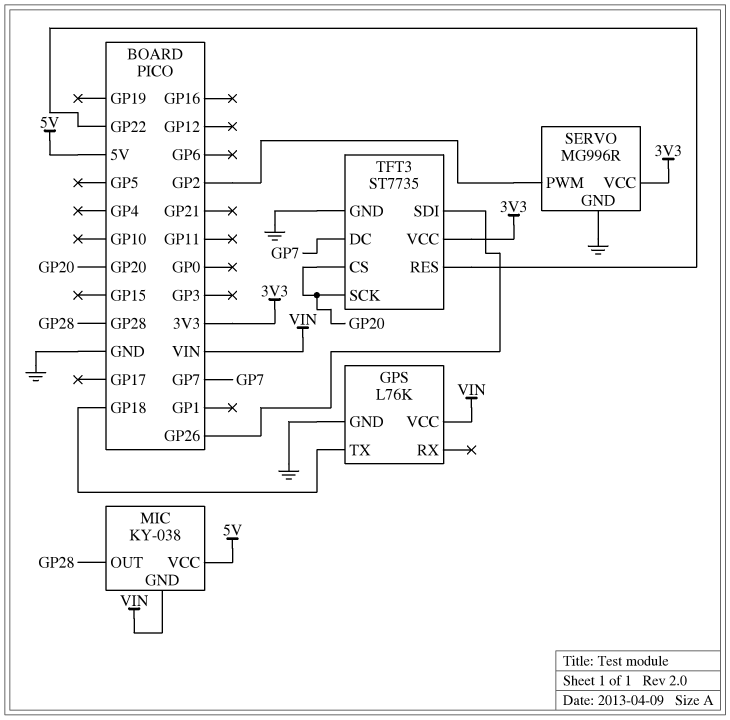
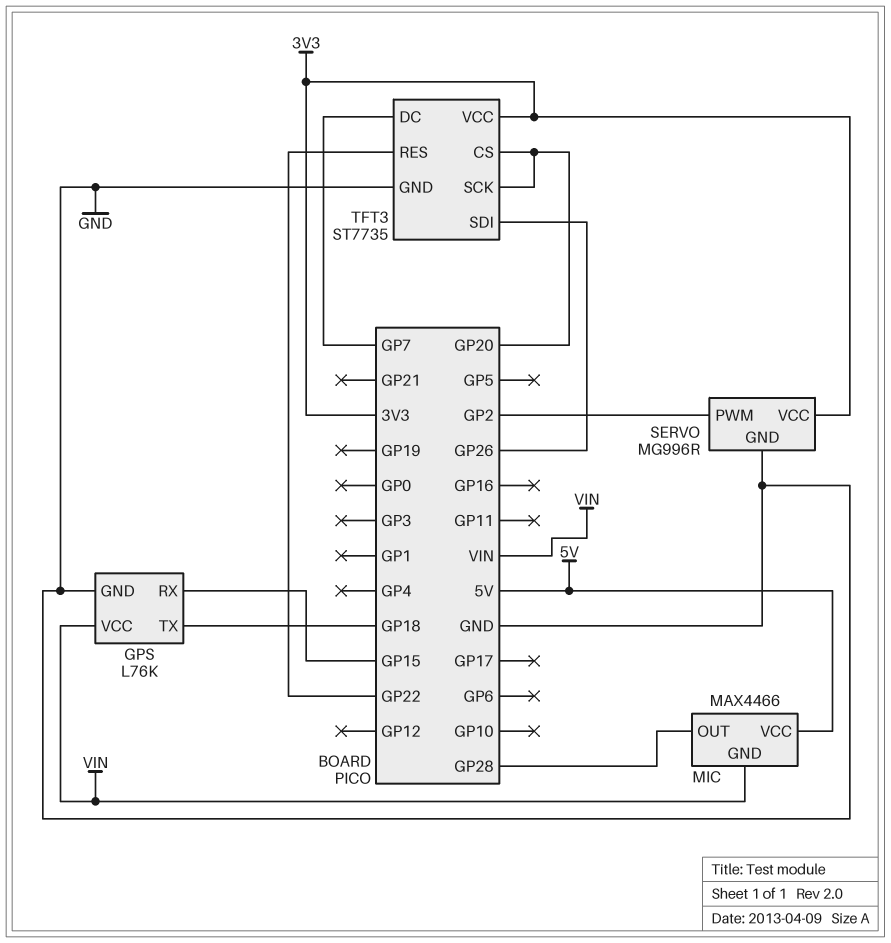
GPS pin RX: none -> GP15
MIC: KY-038 -> MAX4466

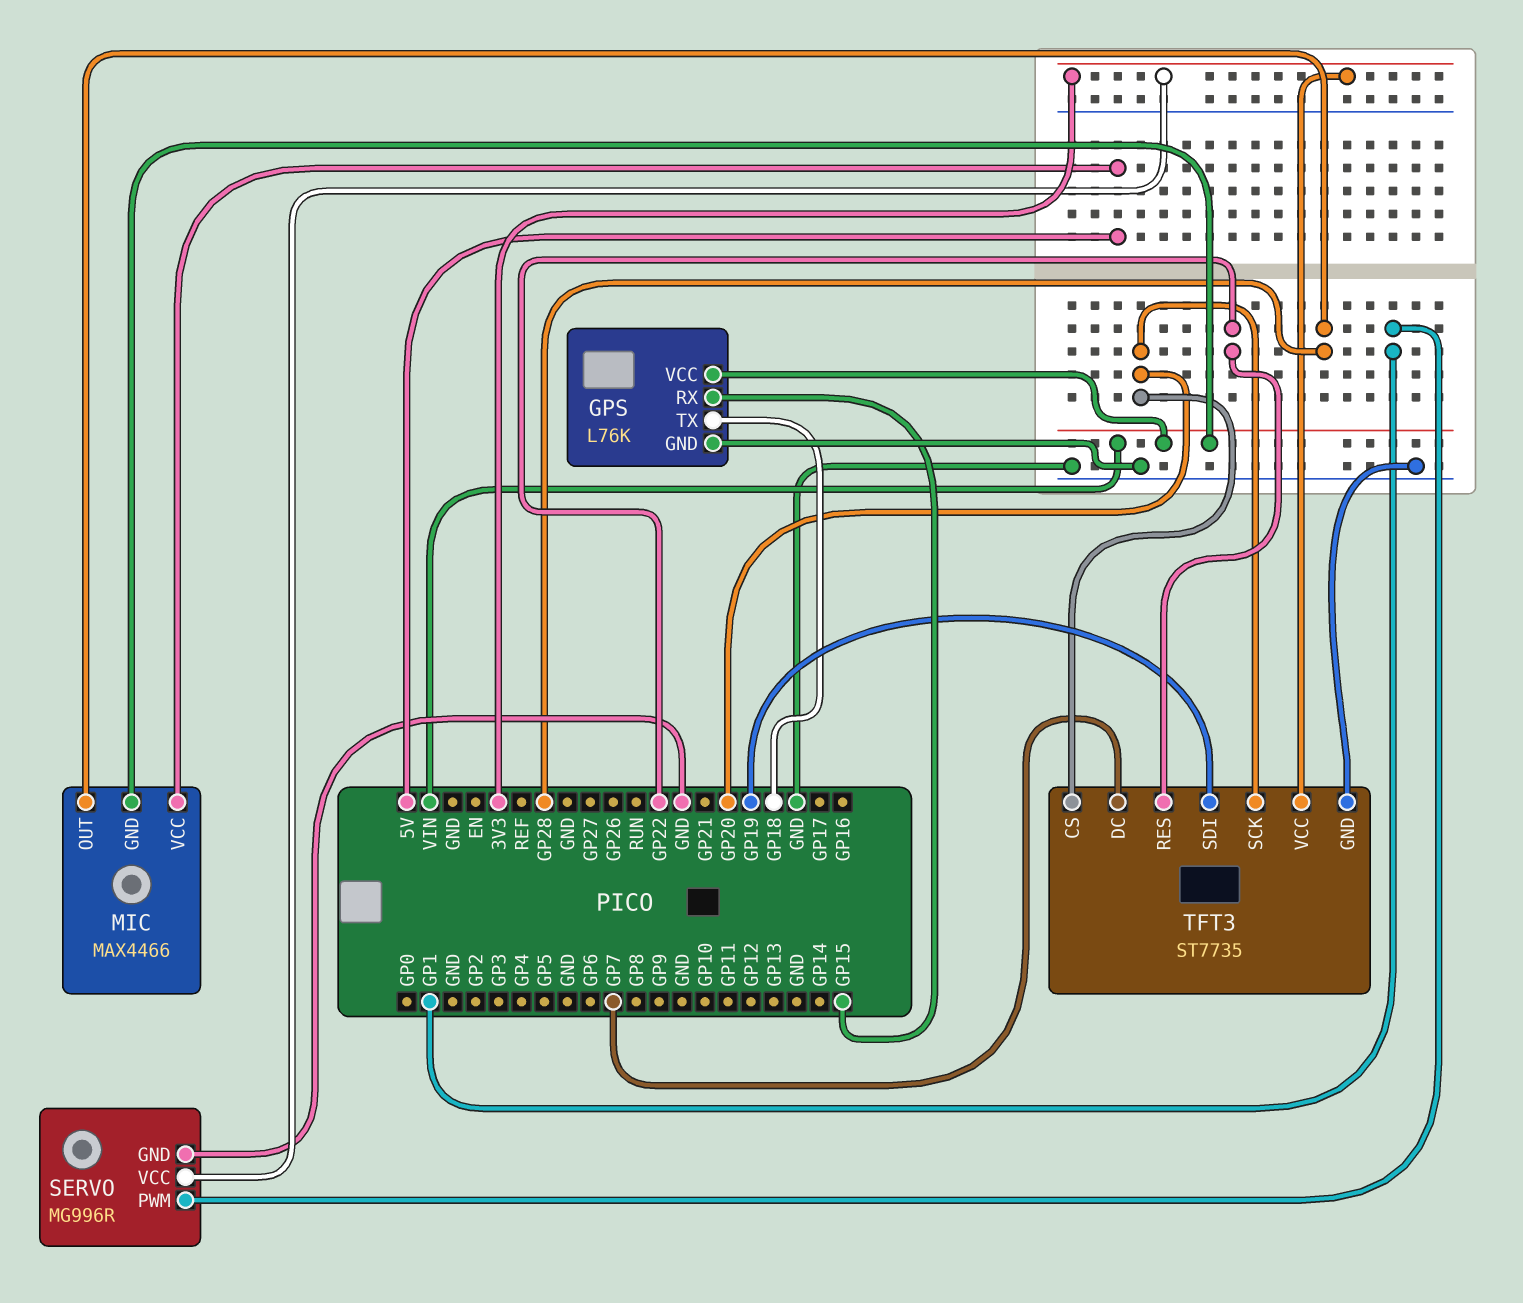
SERVO pin PWM: GP2 -> GP1
TFT3 pin SDI: GP26 -> GP19

